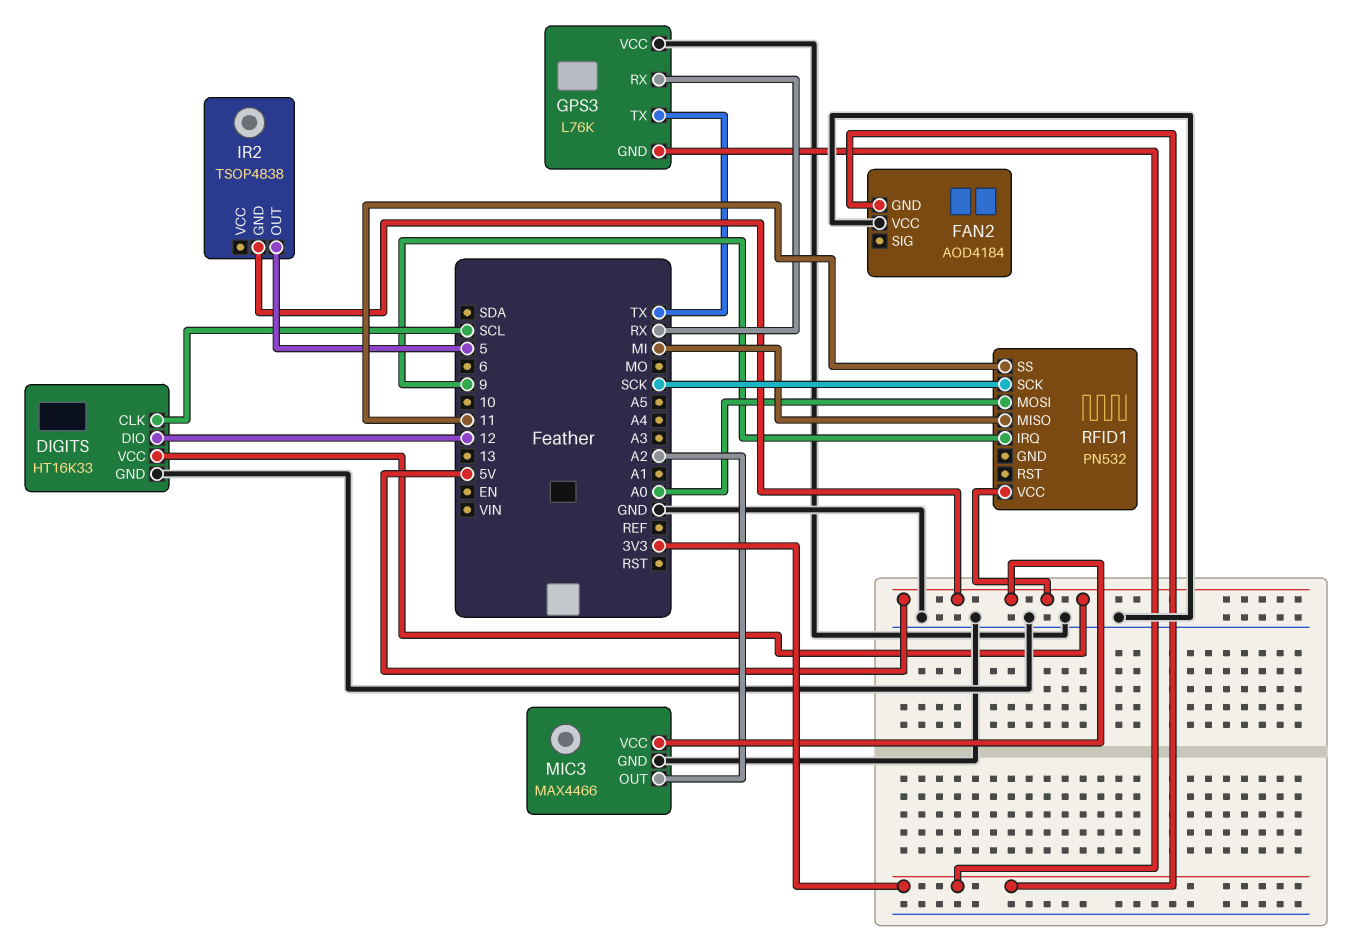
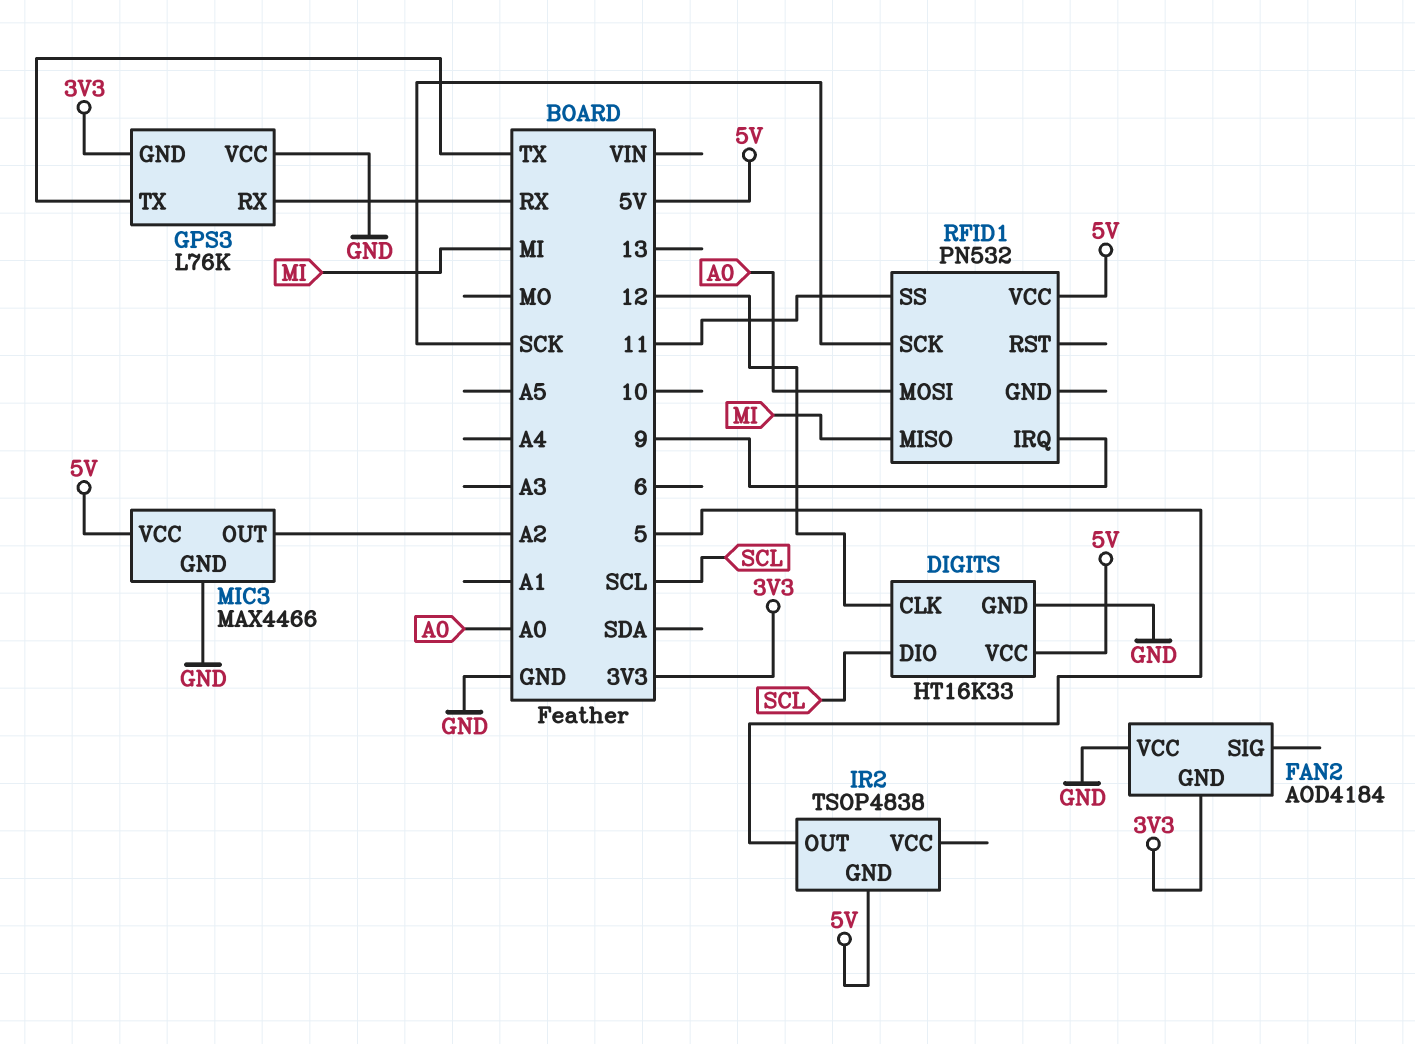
DIGITS pin CLK: SCL -> 12
DIGITS pin DIO: 12 -> SCL

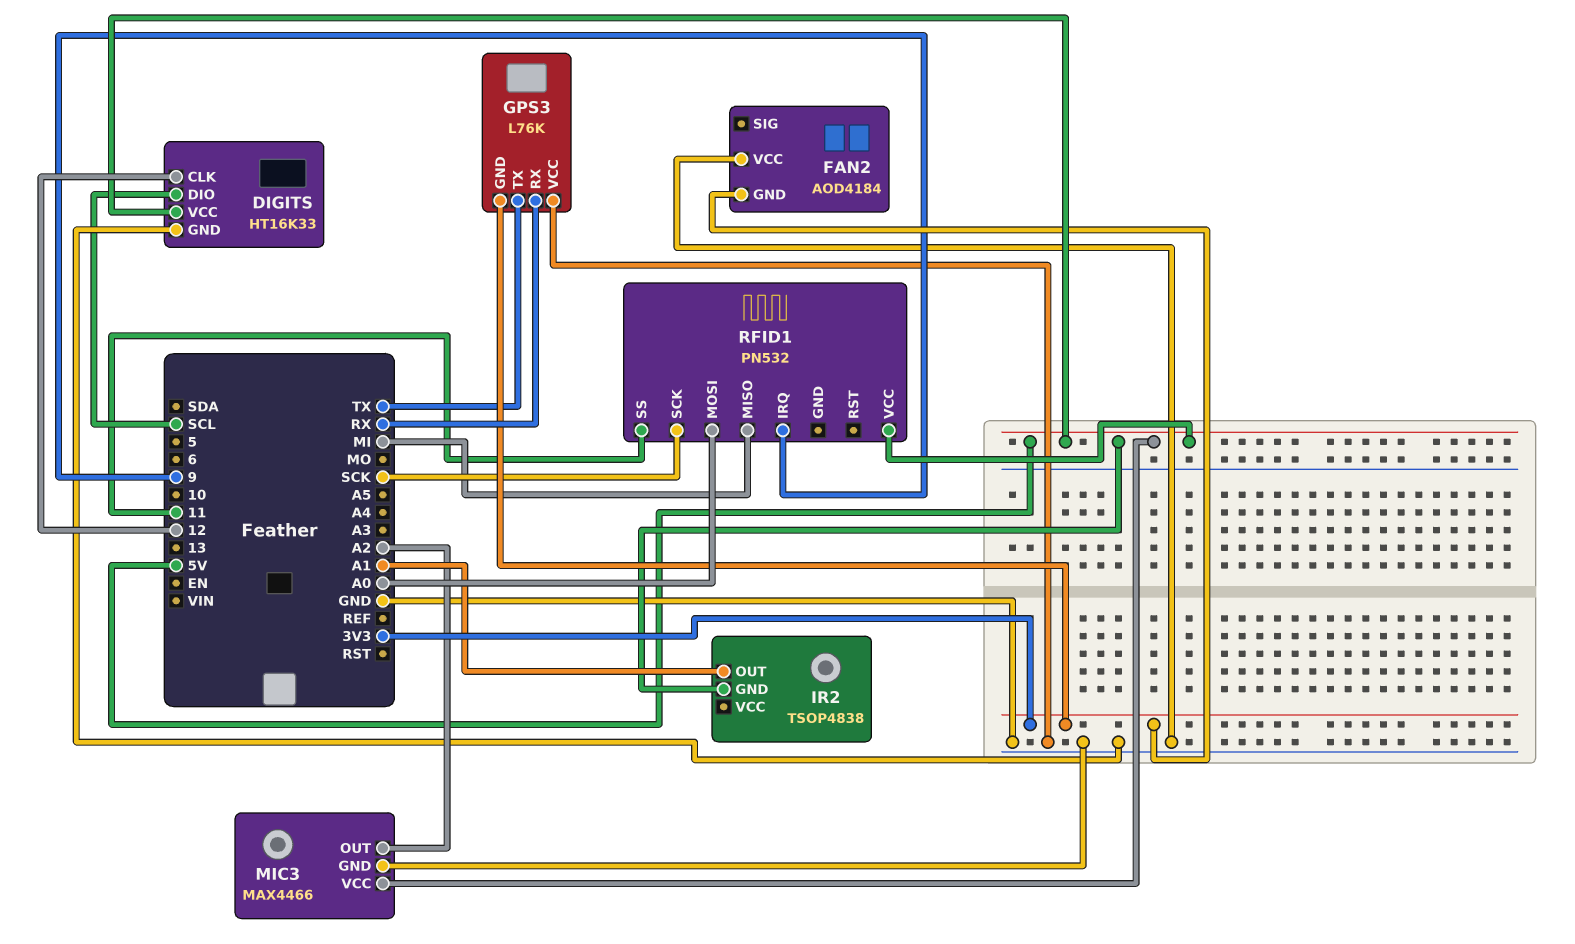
IR2 pin OUT: 5 -> A1

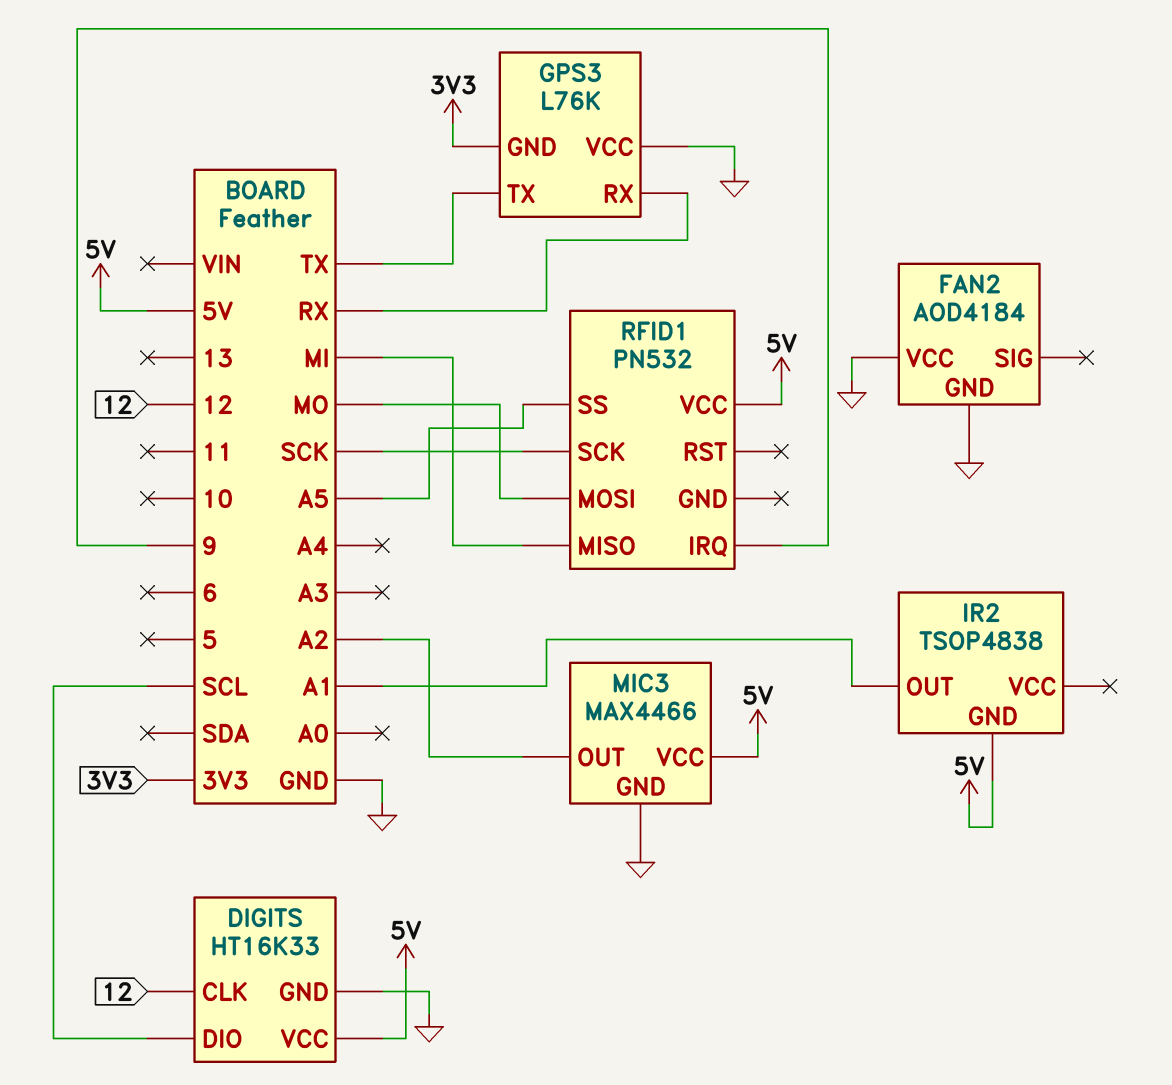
FAN2 pin GND: 3V3 -> GND
RFID1 pin MOSI: A0 -> MO
RFID1 pin SS: 11 -> A5

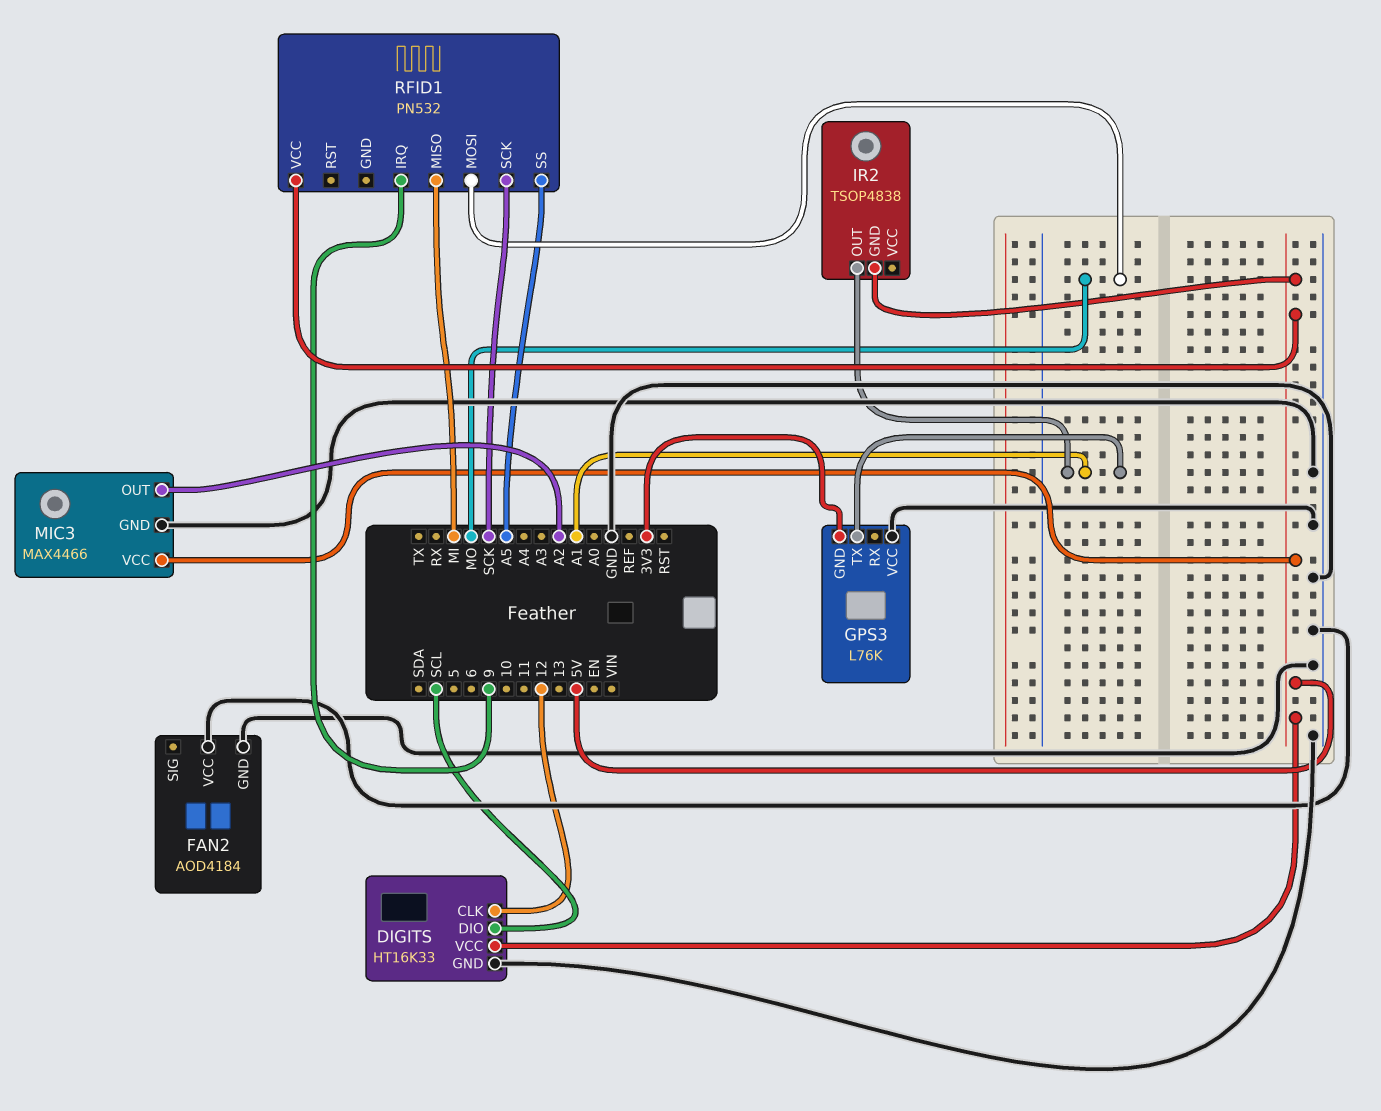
GPS3 pin RX: RX -> none
GPS3 pin TX: TX -> A1

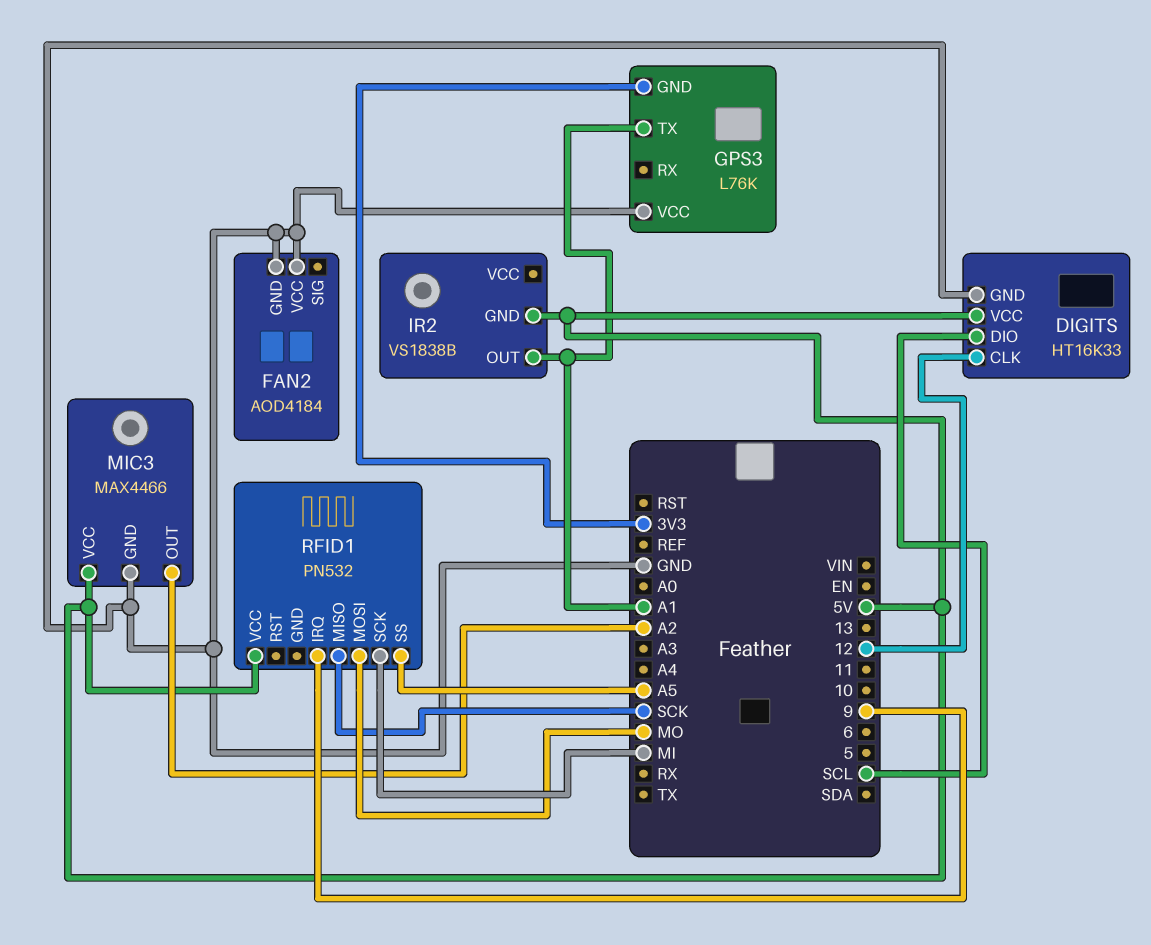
IR2: TSOP4838 -> VS1838B
RFID1 pin MISO: MI -> SCK
RFID1 pin SCK: SCK -> MI

